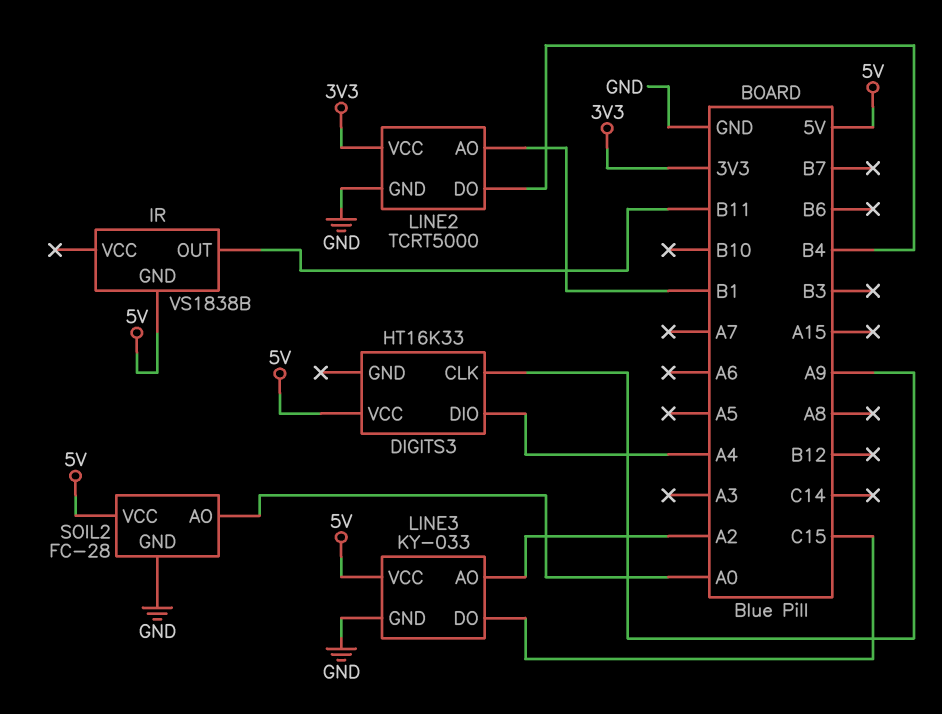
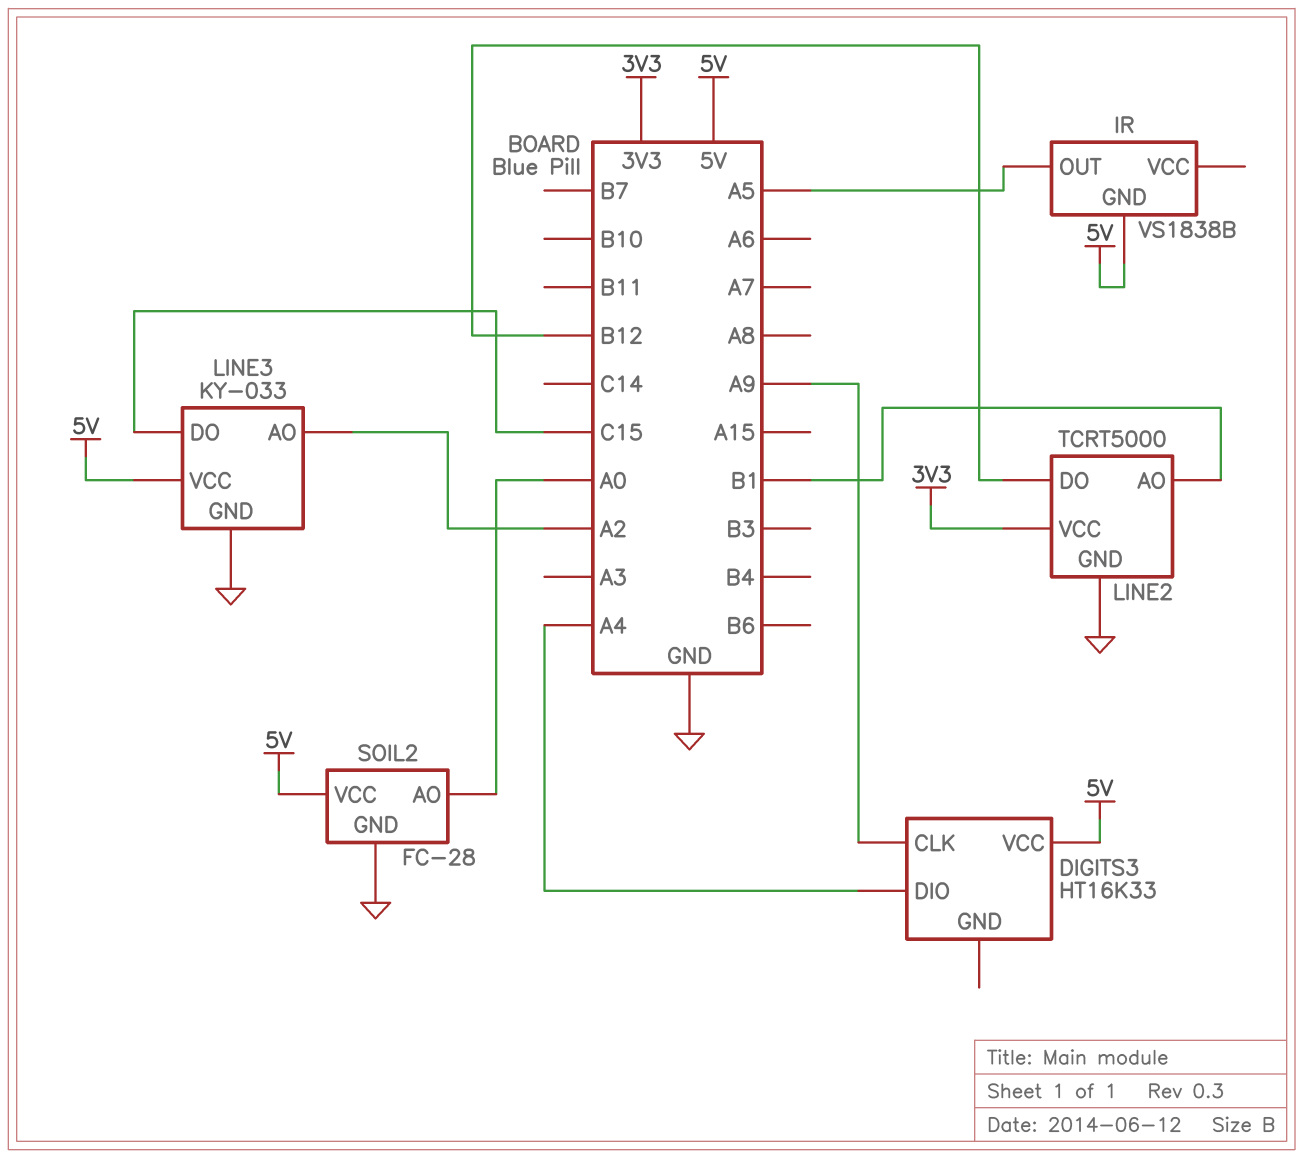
IR pin OUT: B11 -> A5
LINE2 pin DO: B4 -> B12

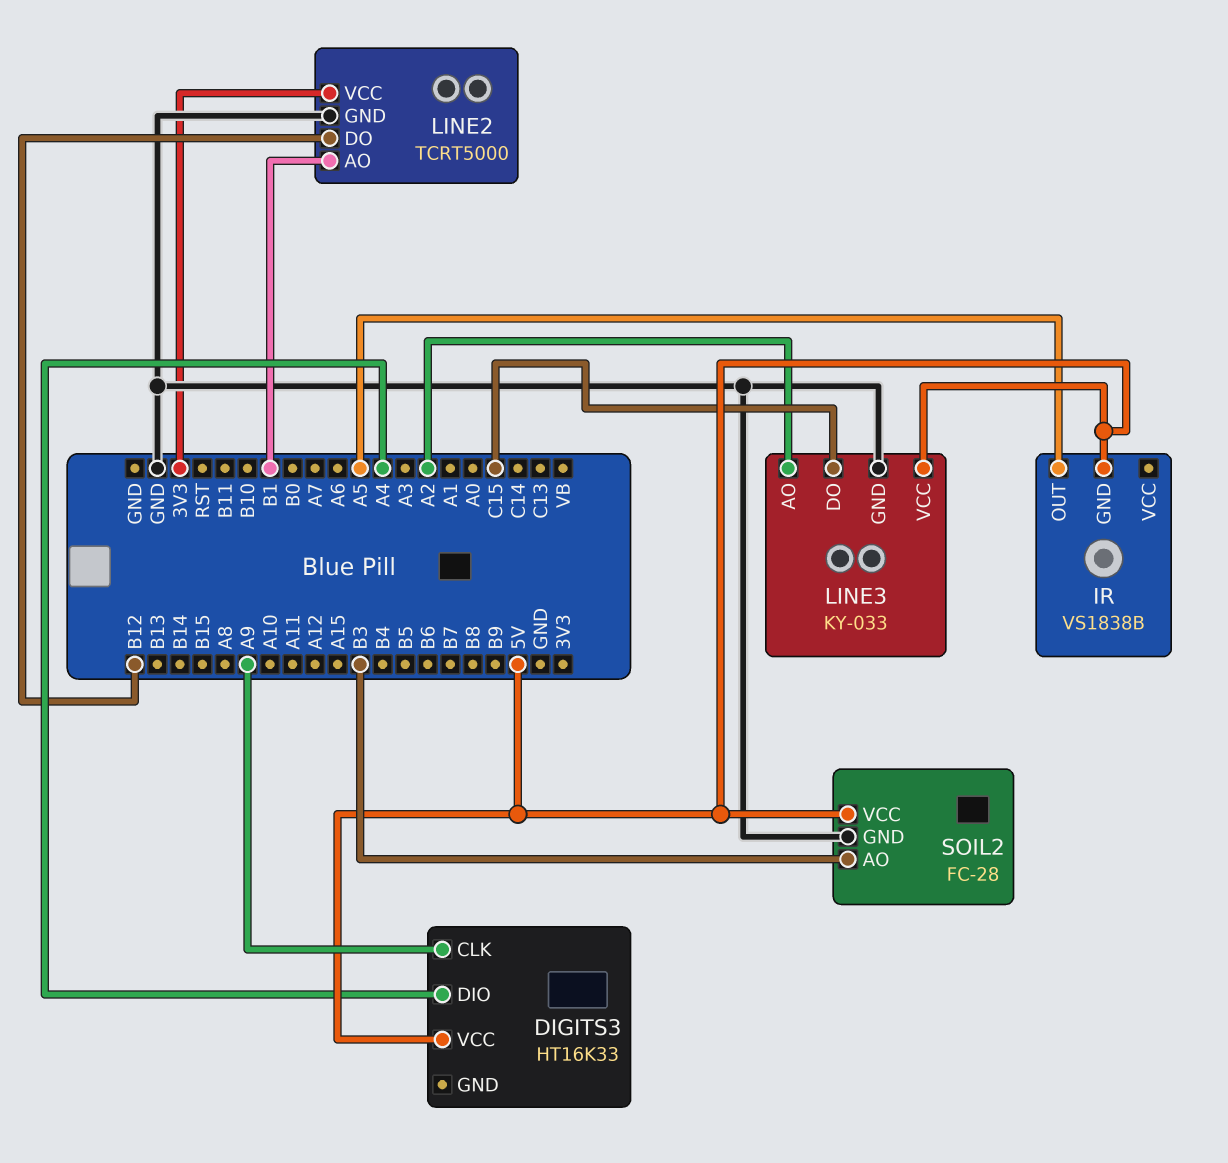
SOIL2 pin AO: A0 -> B3

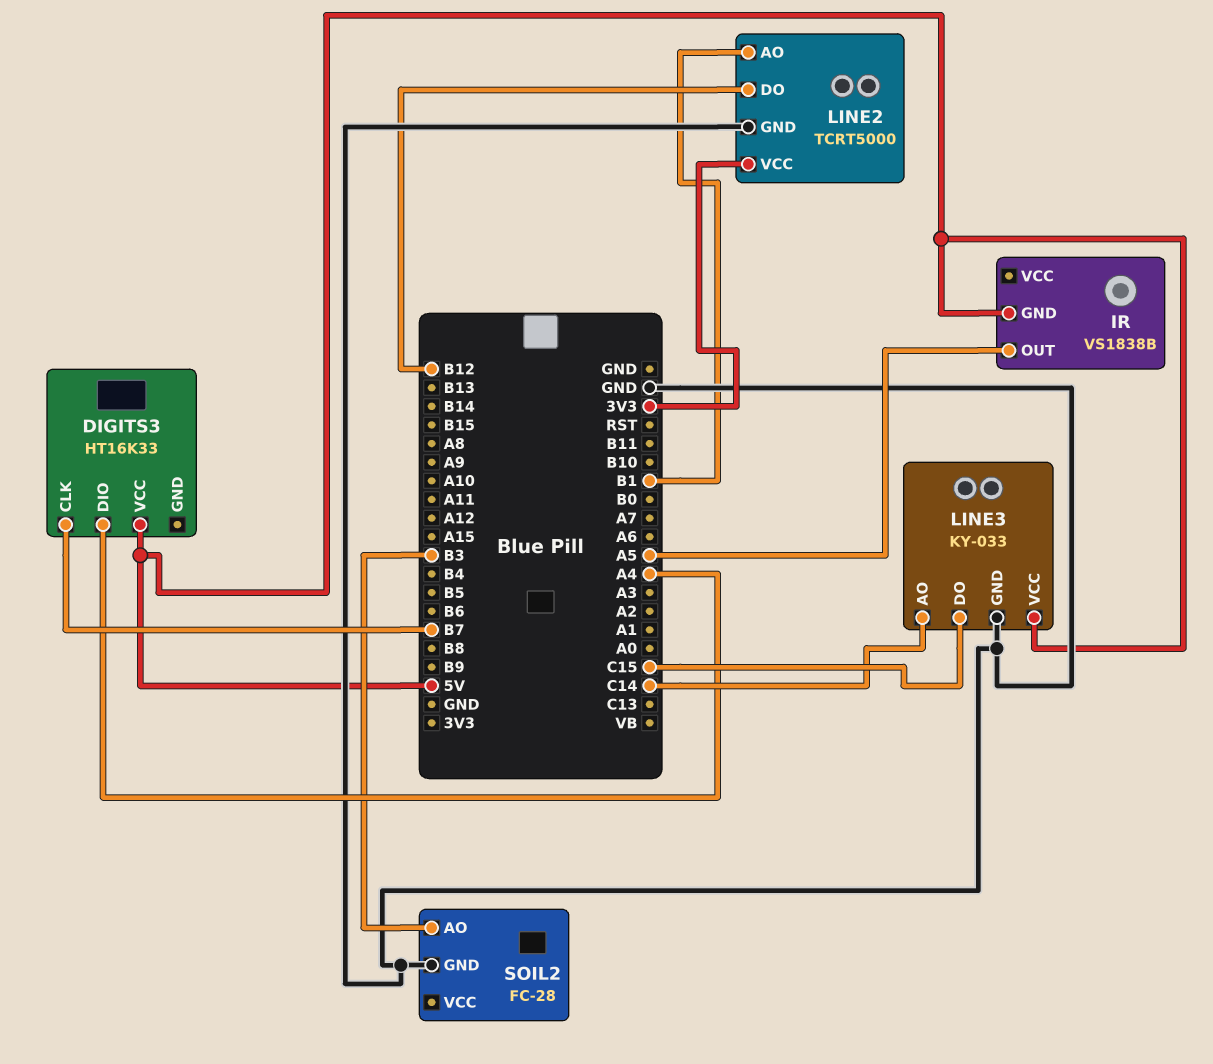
DIGITS3 pin CLK: A9 -> B7
LINE3 pin AO: A2 -> C14
SOIL2 pin VCC: 5V -> none

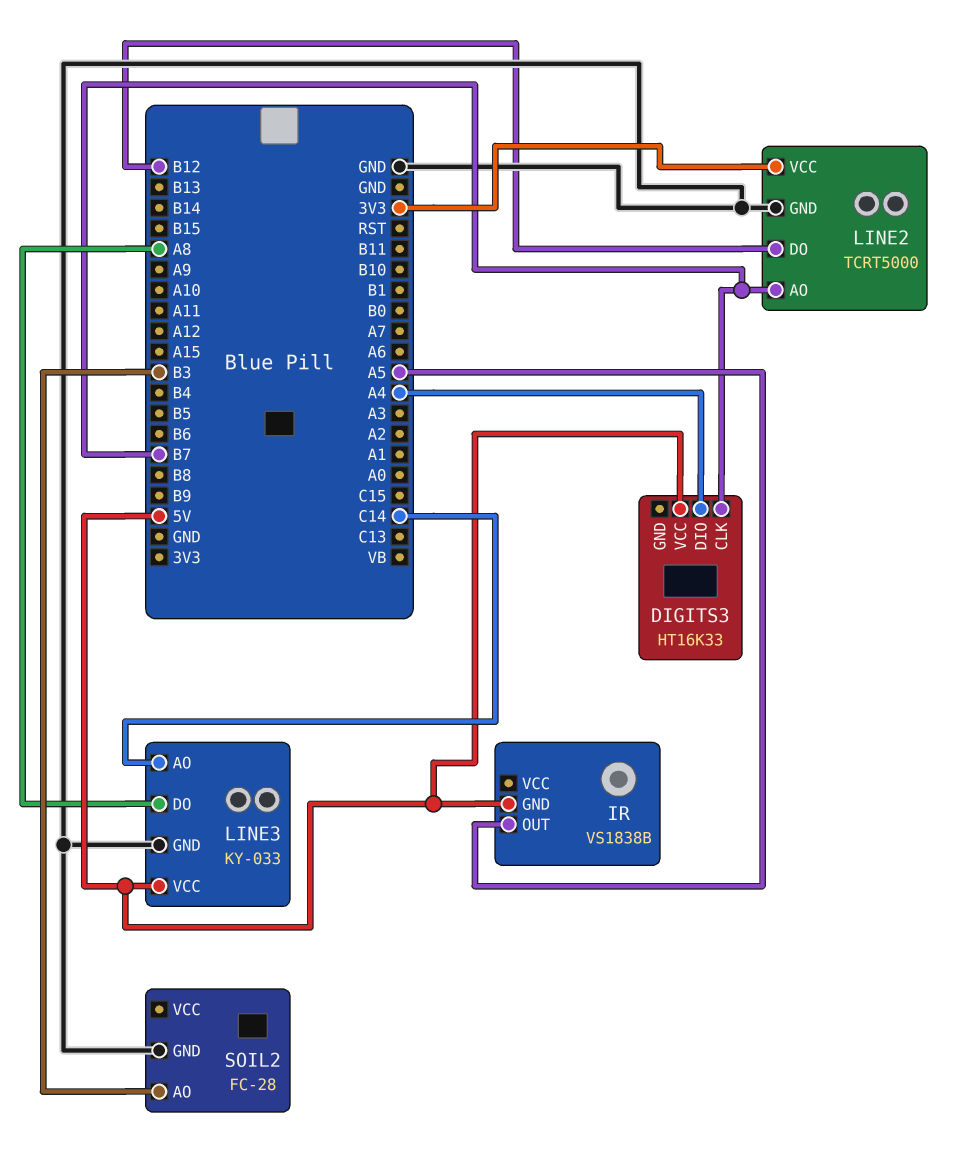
LINE2 pin AO: B1 -> B7
LINE3 pin DO: C15 -> A8

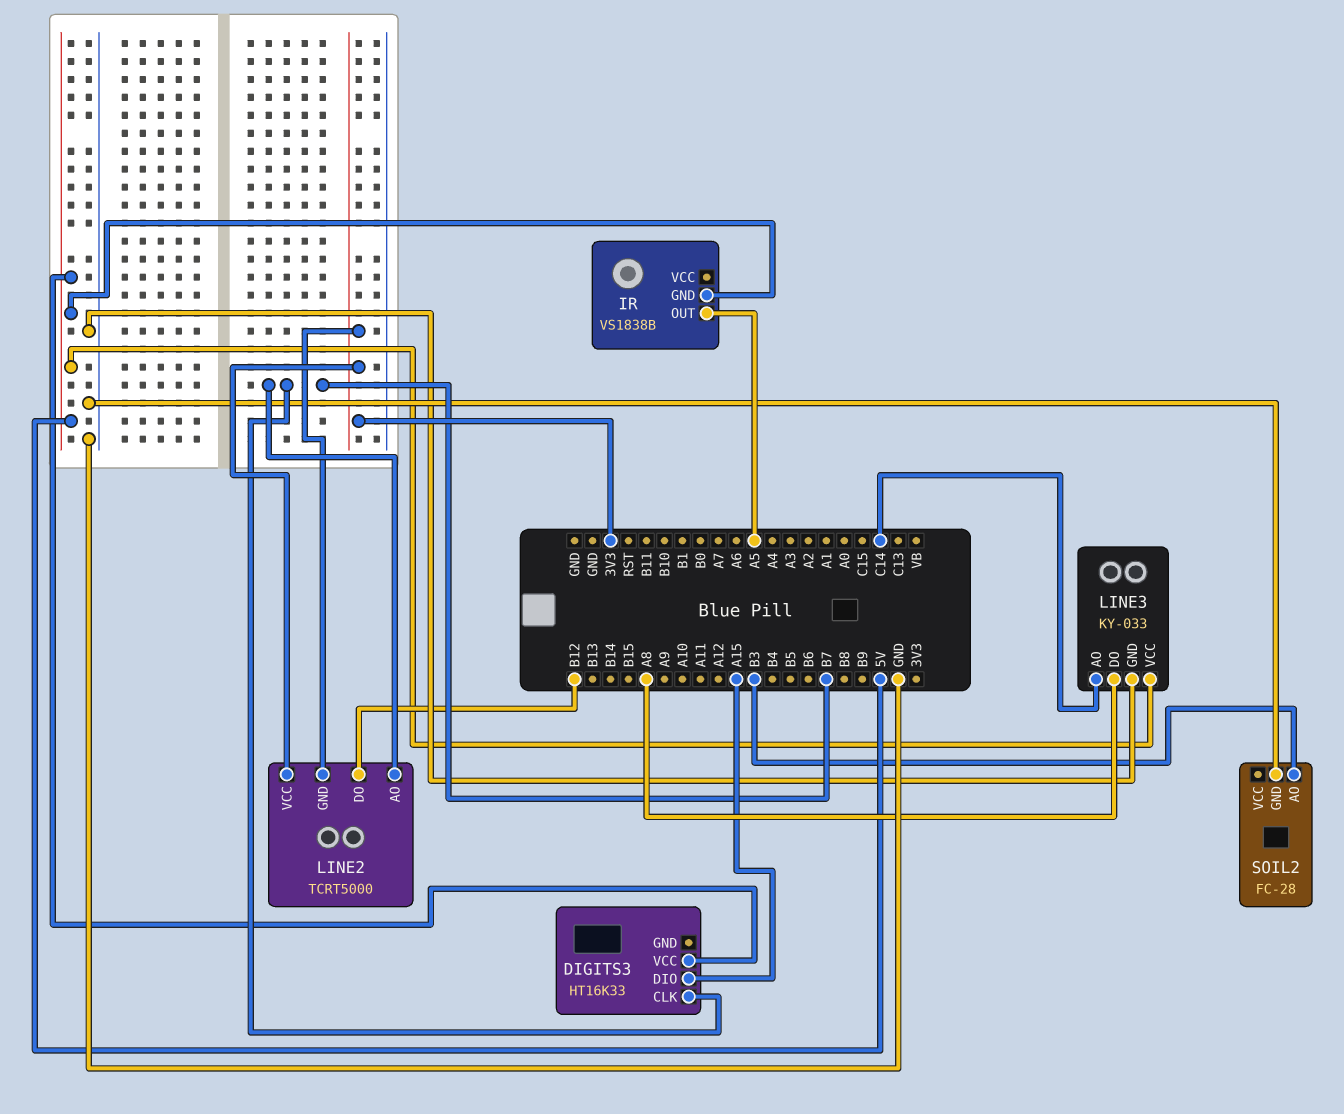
DIGITS3 pin DIO: A4 -> A15
LINE2 pin GND: GND -> 3V3

